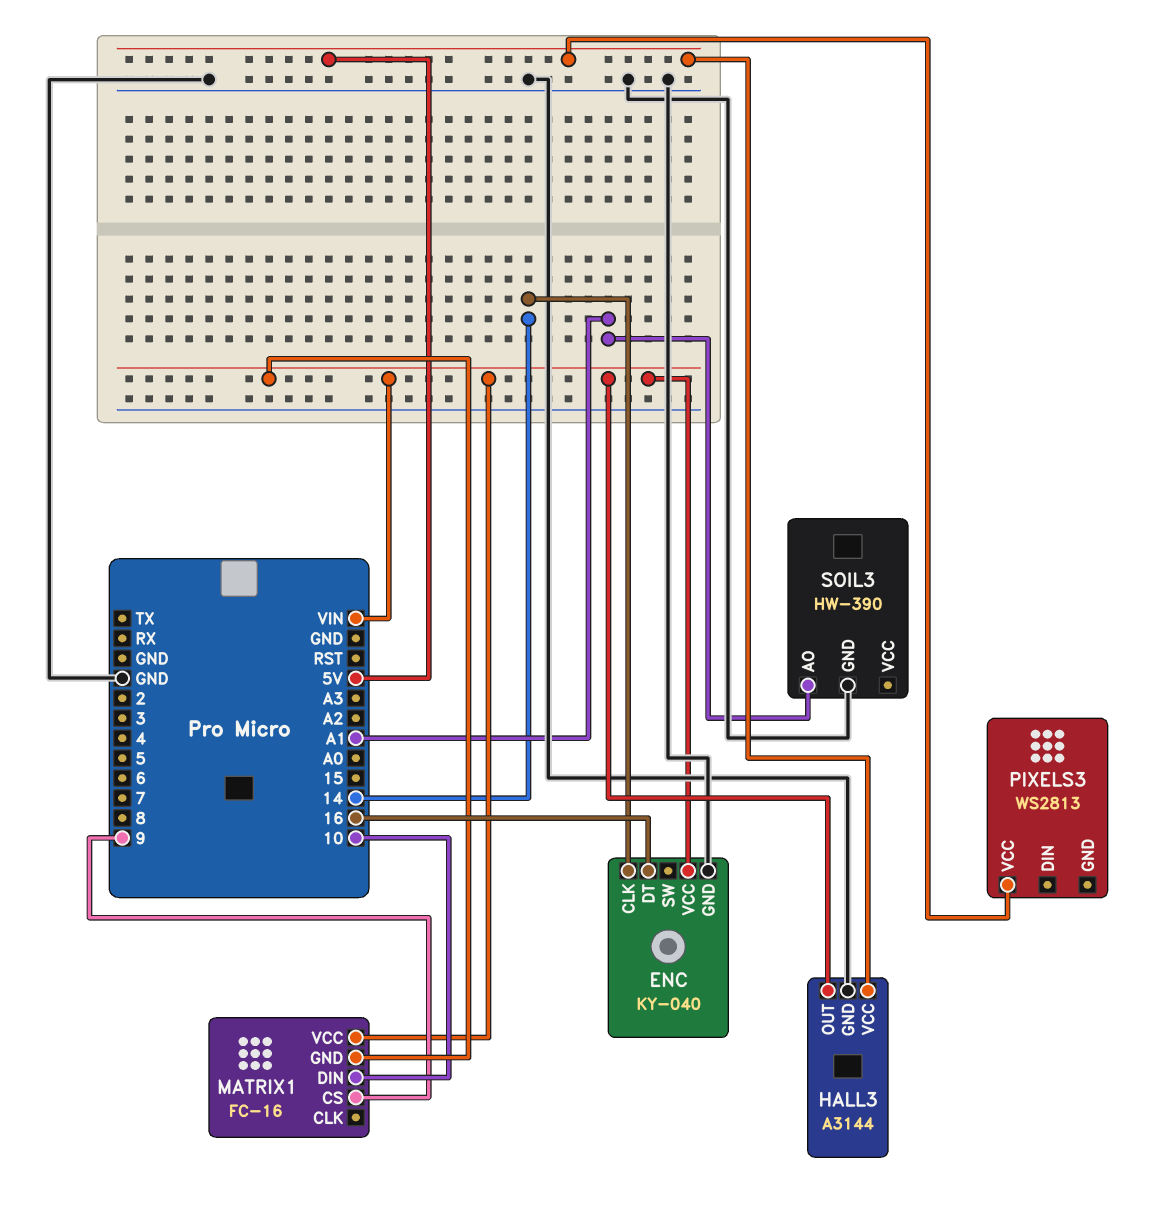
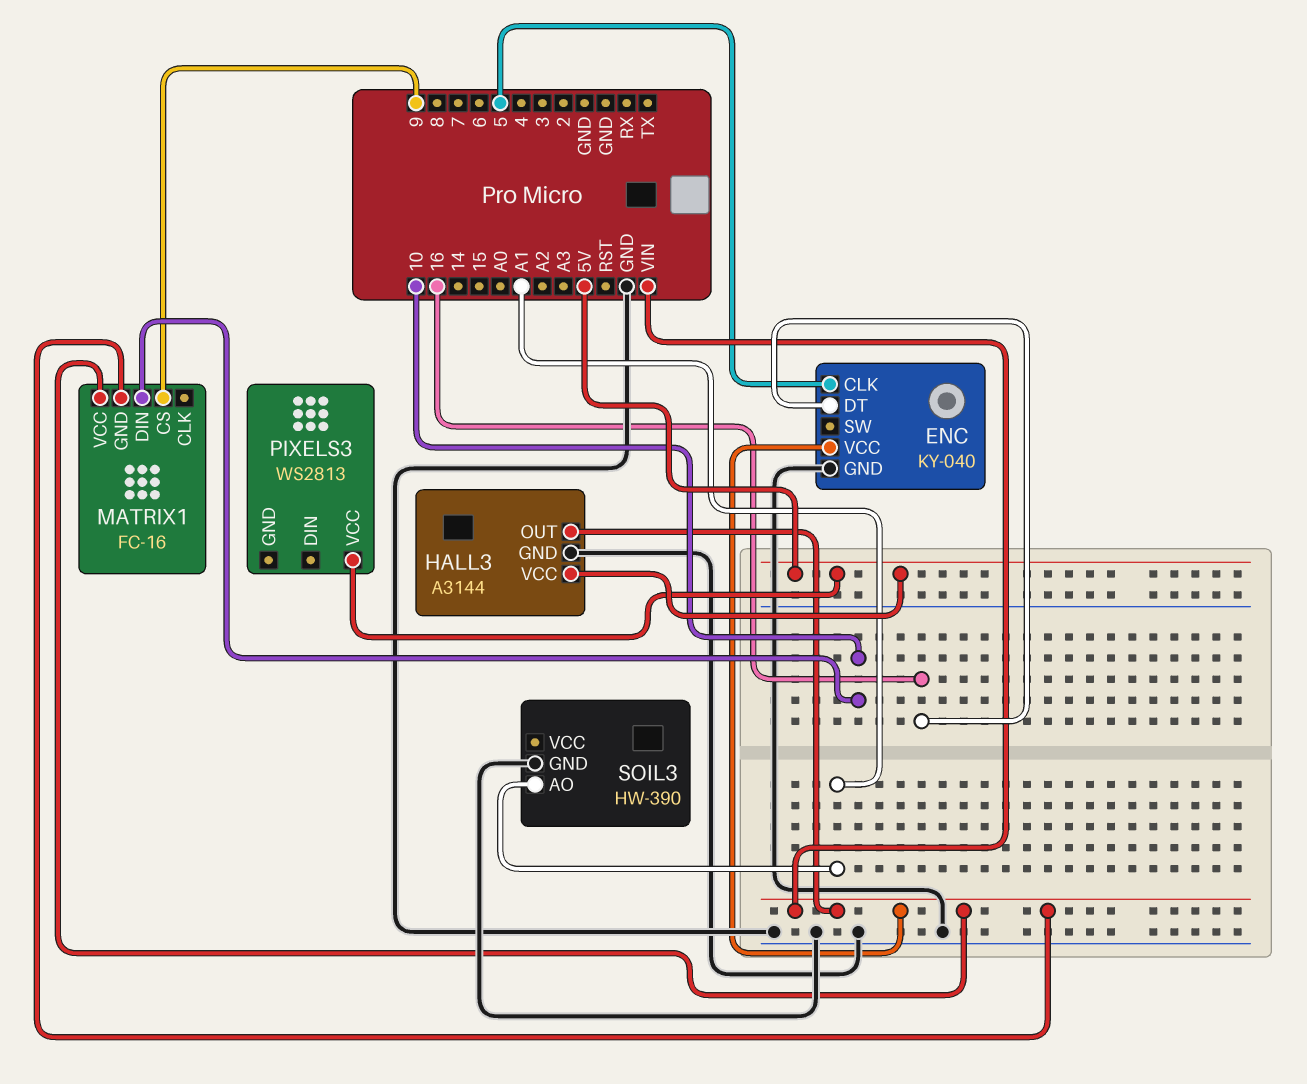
ENC pin CLK: 14 -> 5

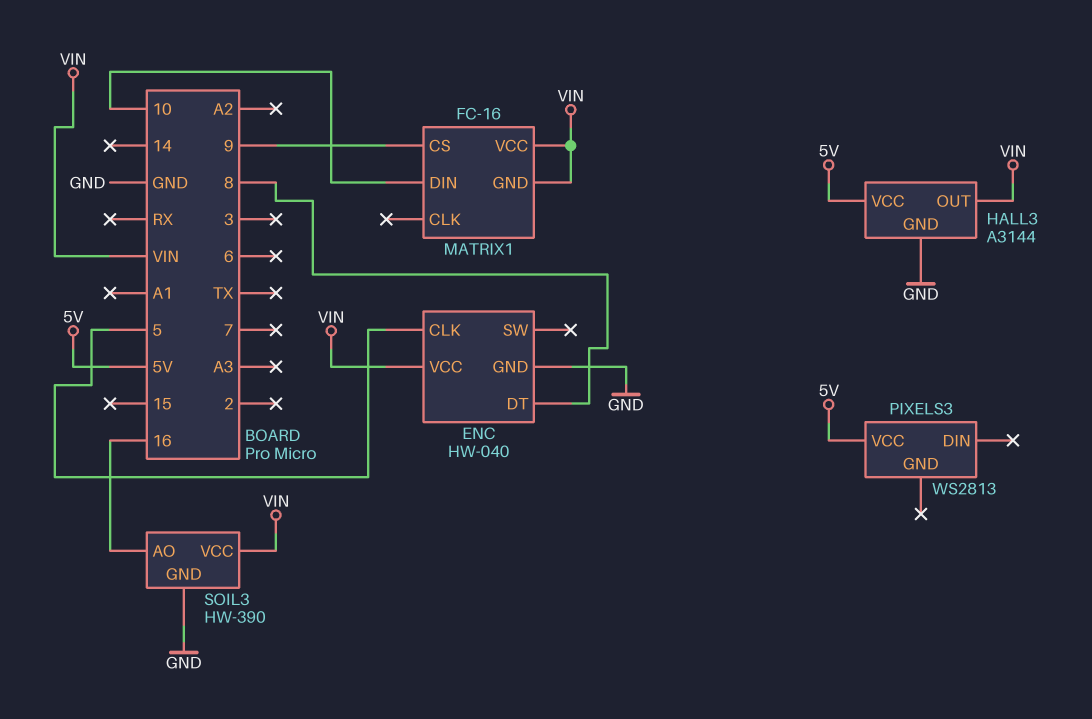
ENC: KY-040 -> HW-040
ENC pin DT: 16 -> 8
SOIL3 pin AO: A1 -> 16
SOIL3 pin VCC: none -> VIN

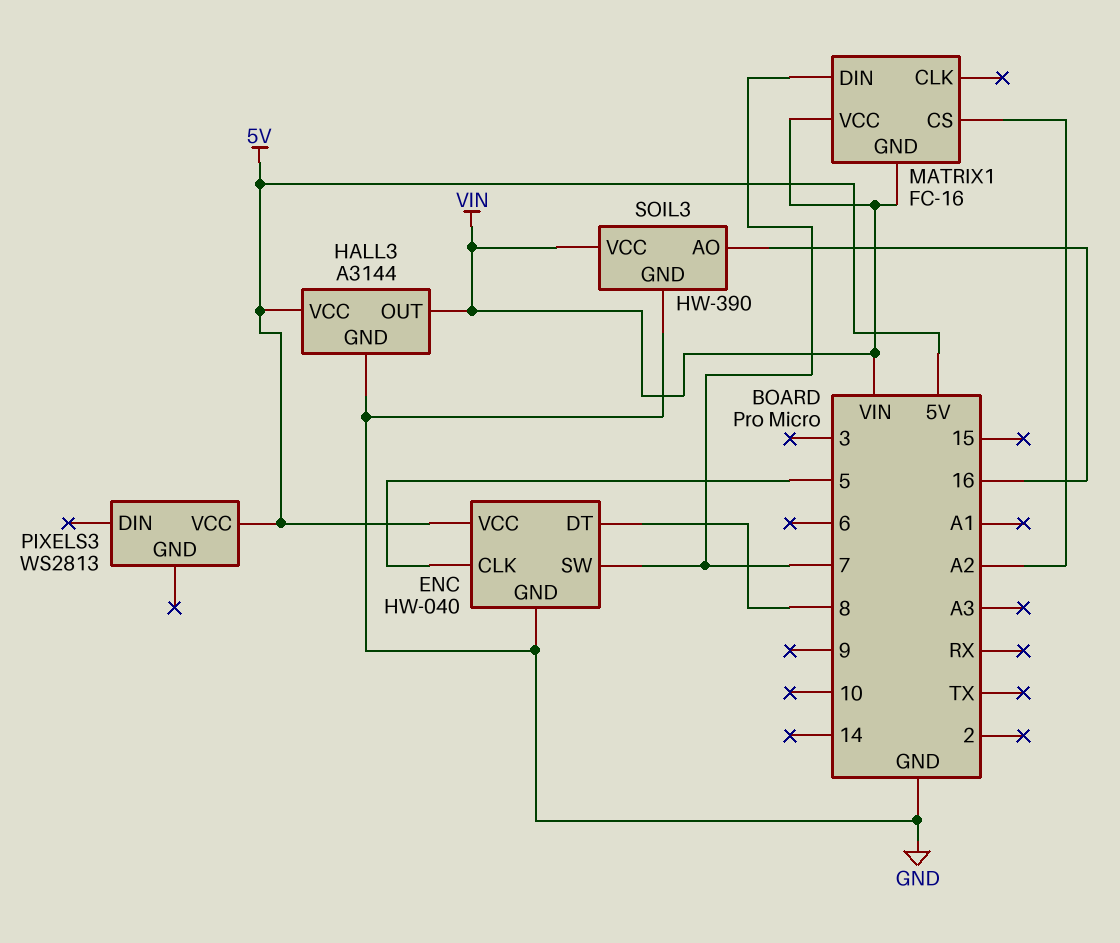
ENC pin SW: none -> 7
ENC pin VCC: VIN -> 5V
MATRIX1 pin CS: 9 -> A2
MATRIX1 pin DIN: 10 -> 7

